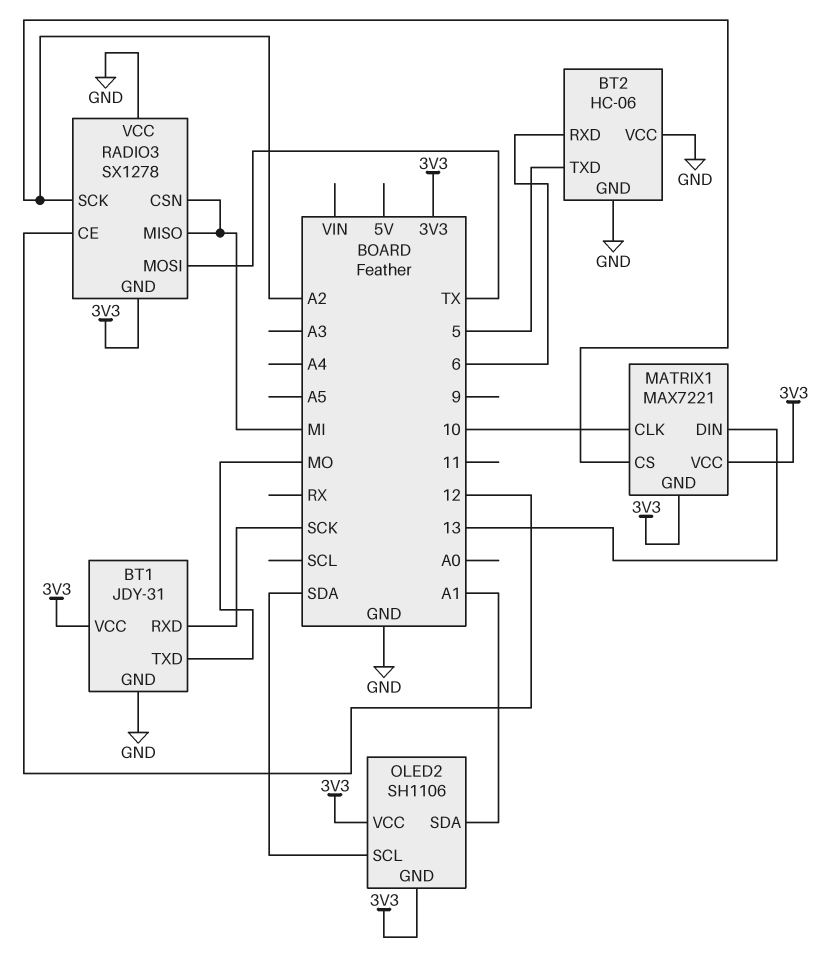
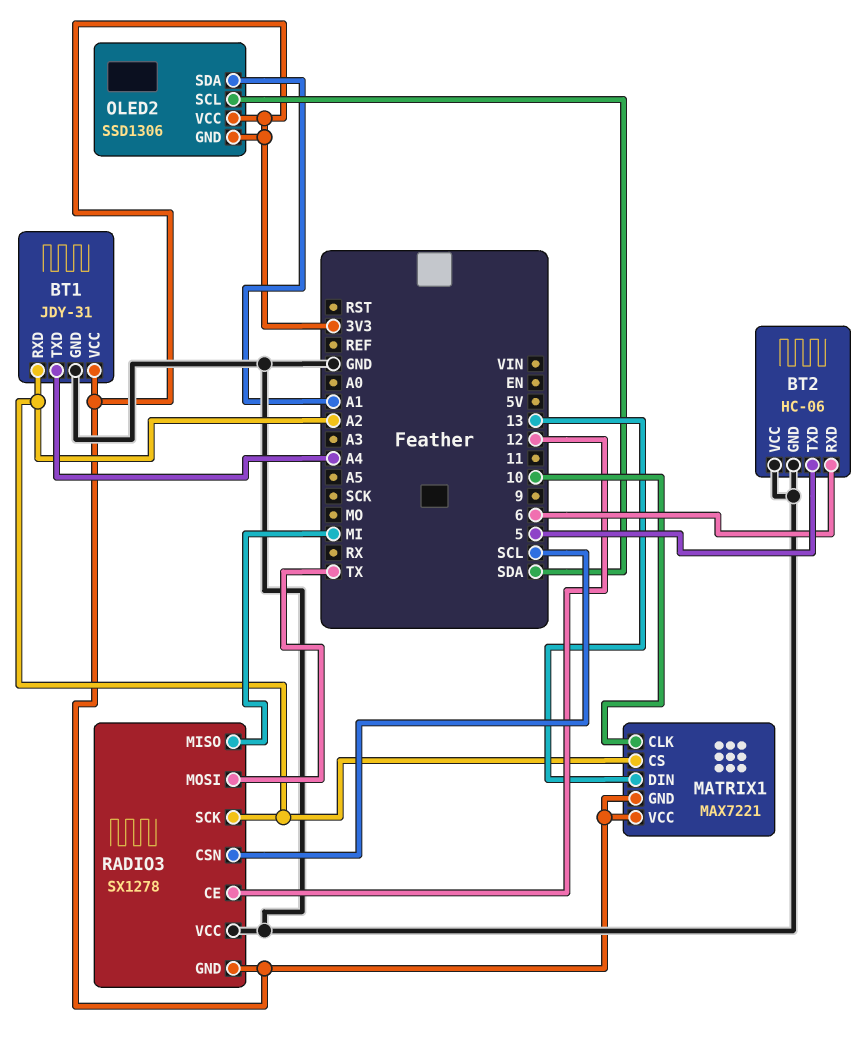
BT1 pin RXD: SCK -> A2
BT1 pin TXD: MO -> A4
OLED2: SH1106 -> SSD1306
RADIO3 pin CSN: MI -> SCL

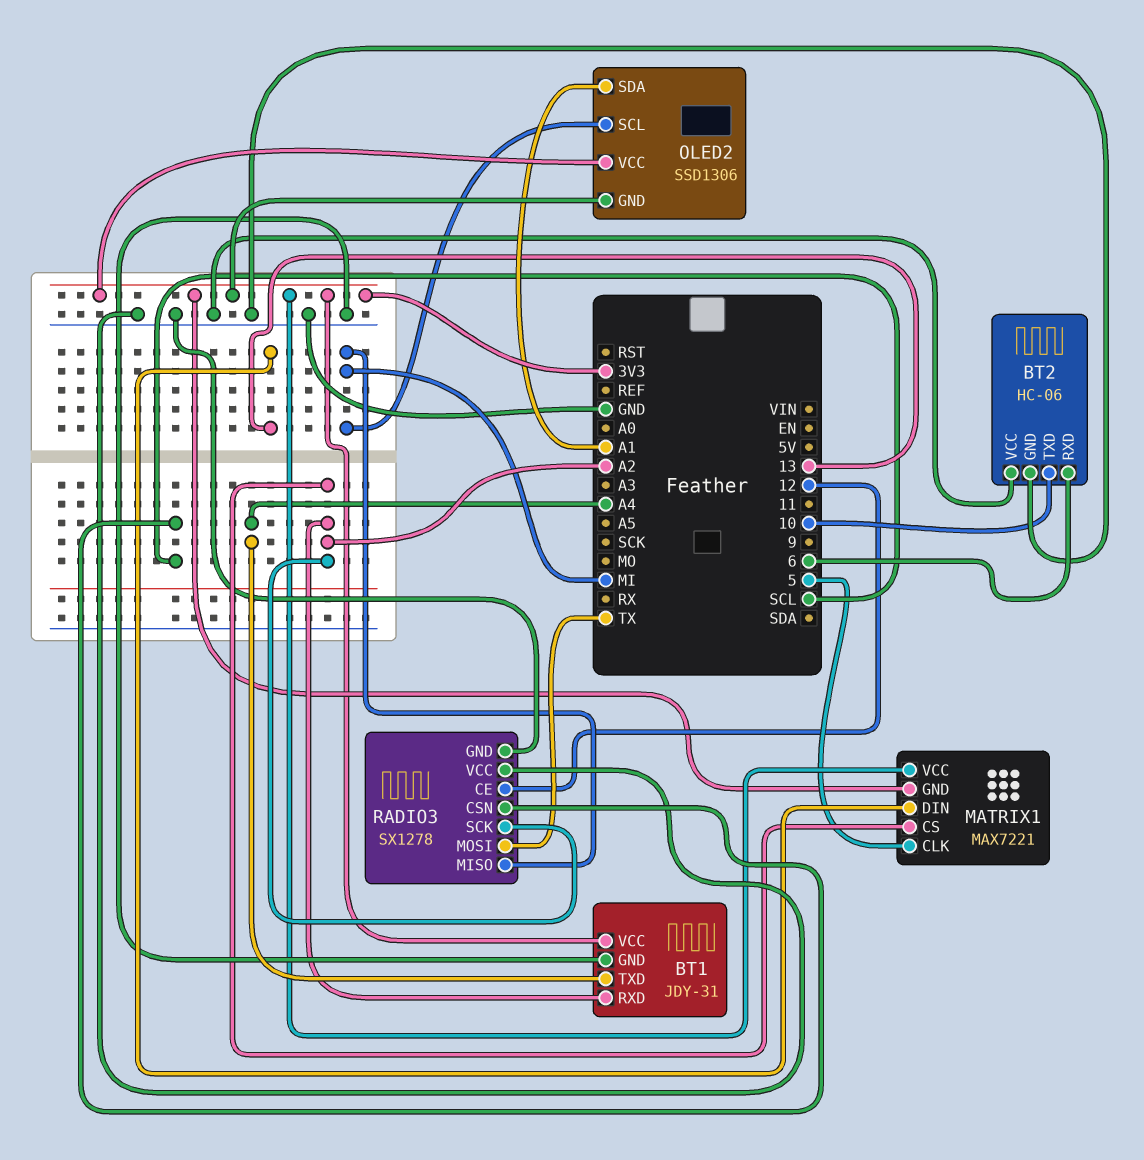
BT2 pin TXD: 5 -> 10
MATRIX1 pin CLK: 10 -> 5
OLED2 pin SCL: SDA -> MI
RADIO3 pin GND: 3V3 -> GND

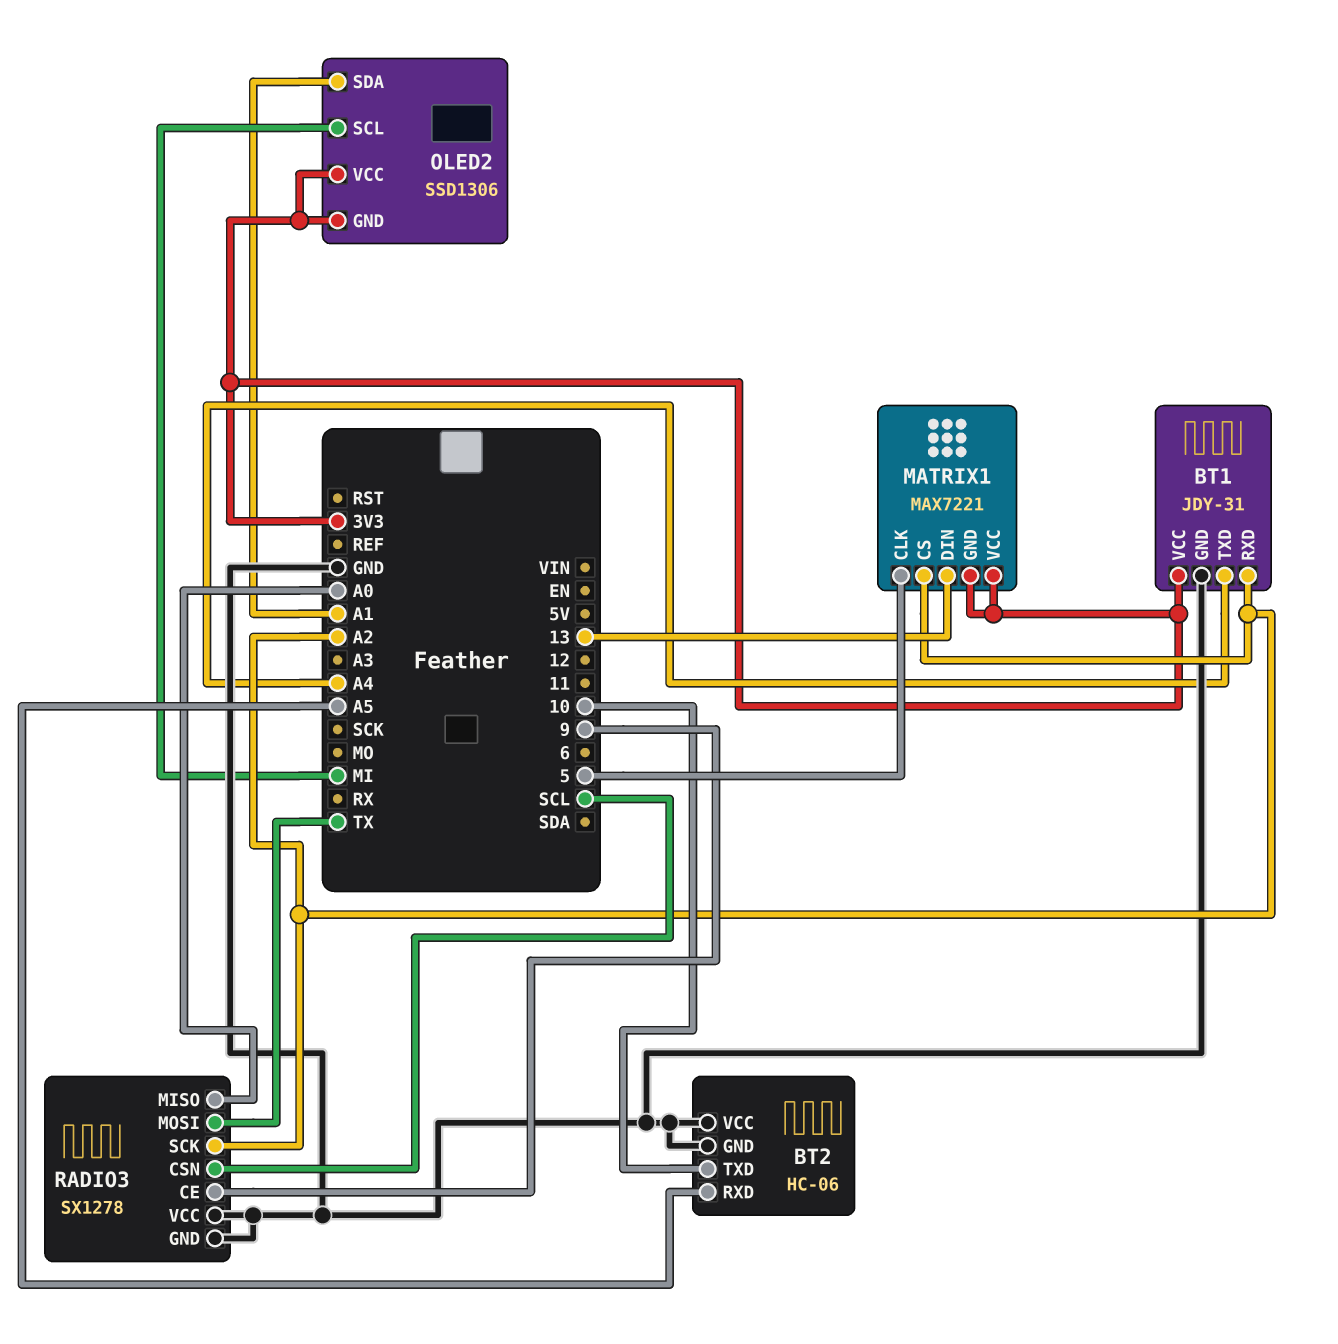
BT2 pin RXD: 6 -> A5
RADIO3 pin CE: 12 -> 9
RADIO3 pin MISO: MI -> A0

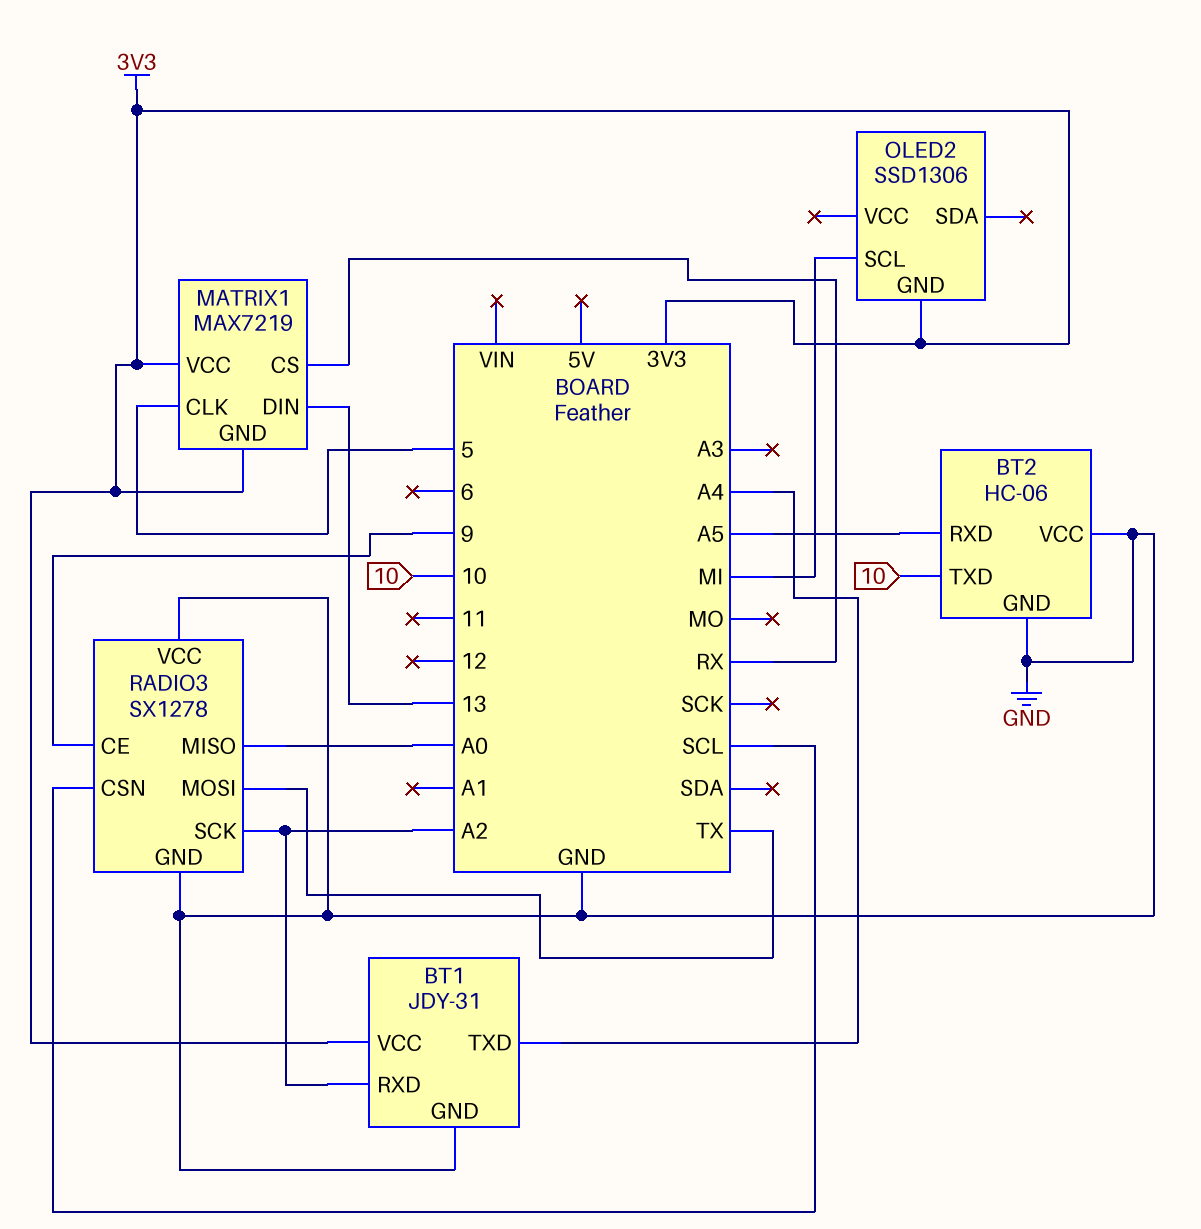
MATRIX1: MAX7221 -> MAX7219
MATRIX1 pin CS: A2 -> RX
OLED2 pin SDA: A1 -> none
OLED2 pin VCC: 3V3 -> none

